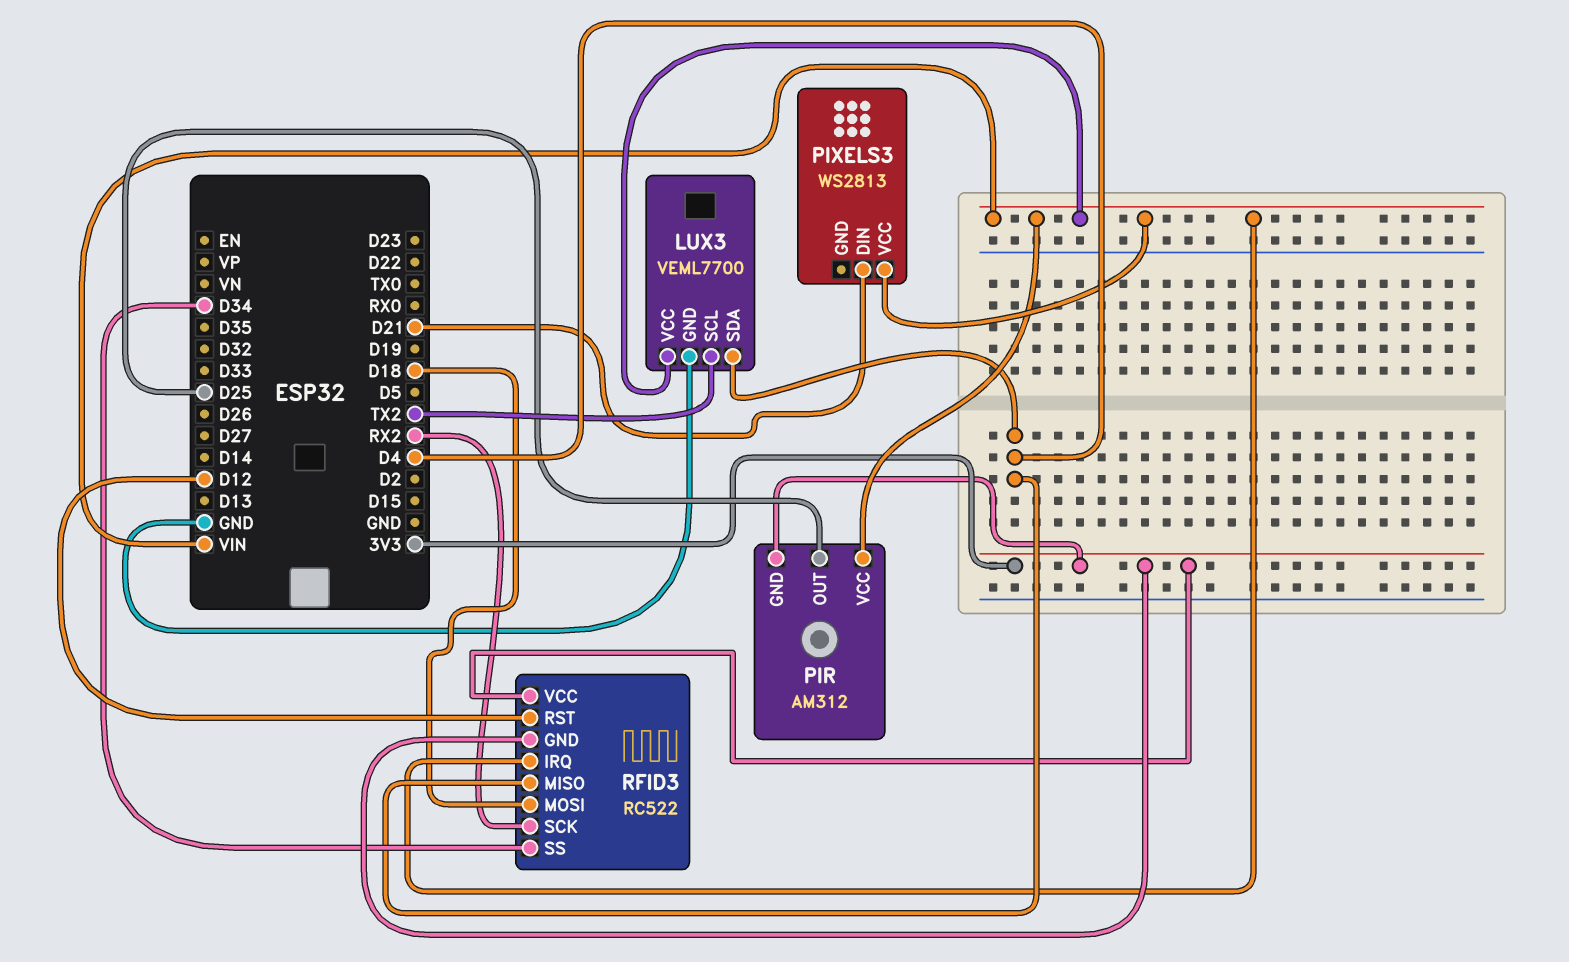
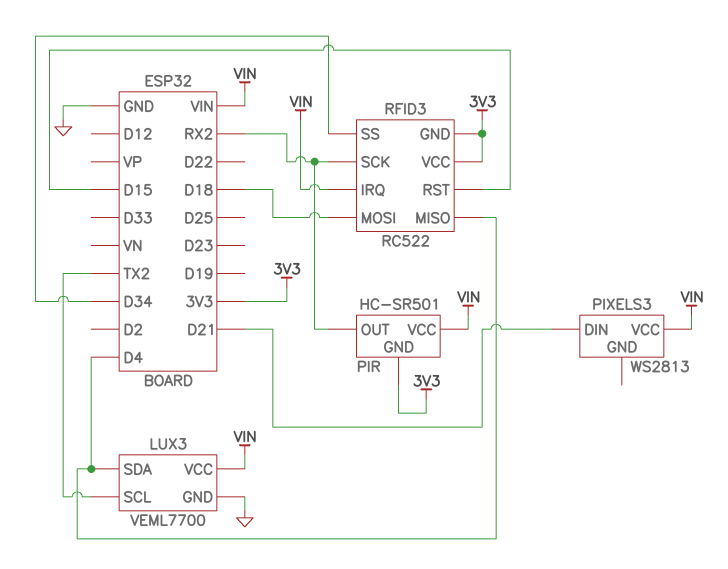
PIR: AM312 -> HC-SR501
PIR pin OUT: D25 -> RX2
RFID3 pin RST: D12 -> D15

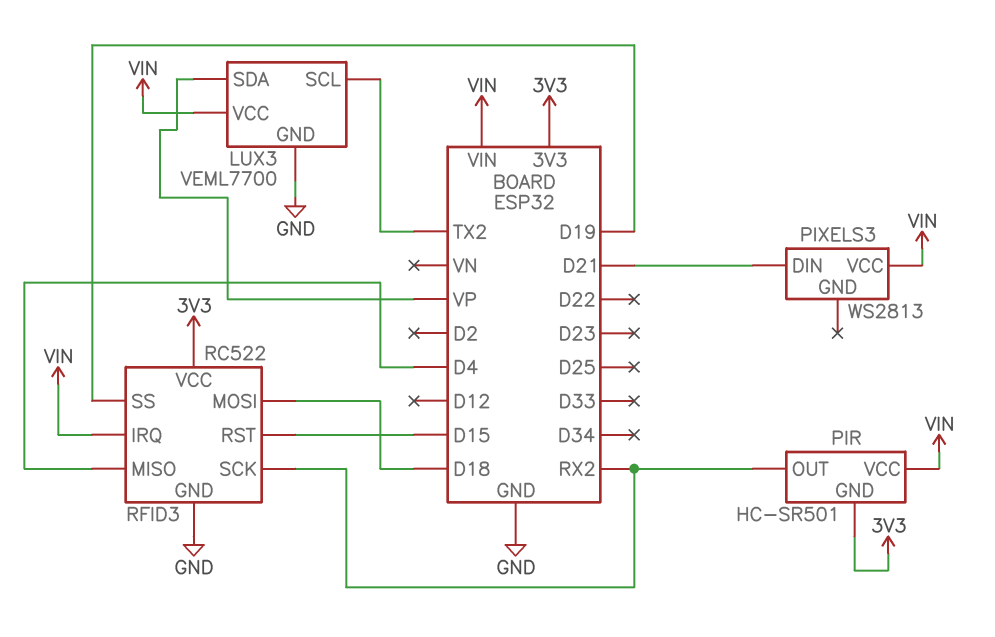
LUX3 pin SDA: D4 -> VP
RFID3 pin GND: 3V3 -> GND
RFID3 pin SS: D34 -> D19

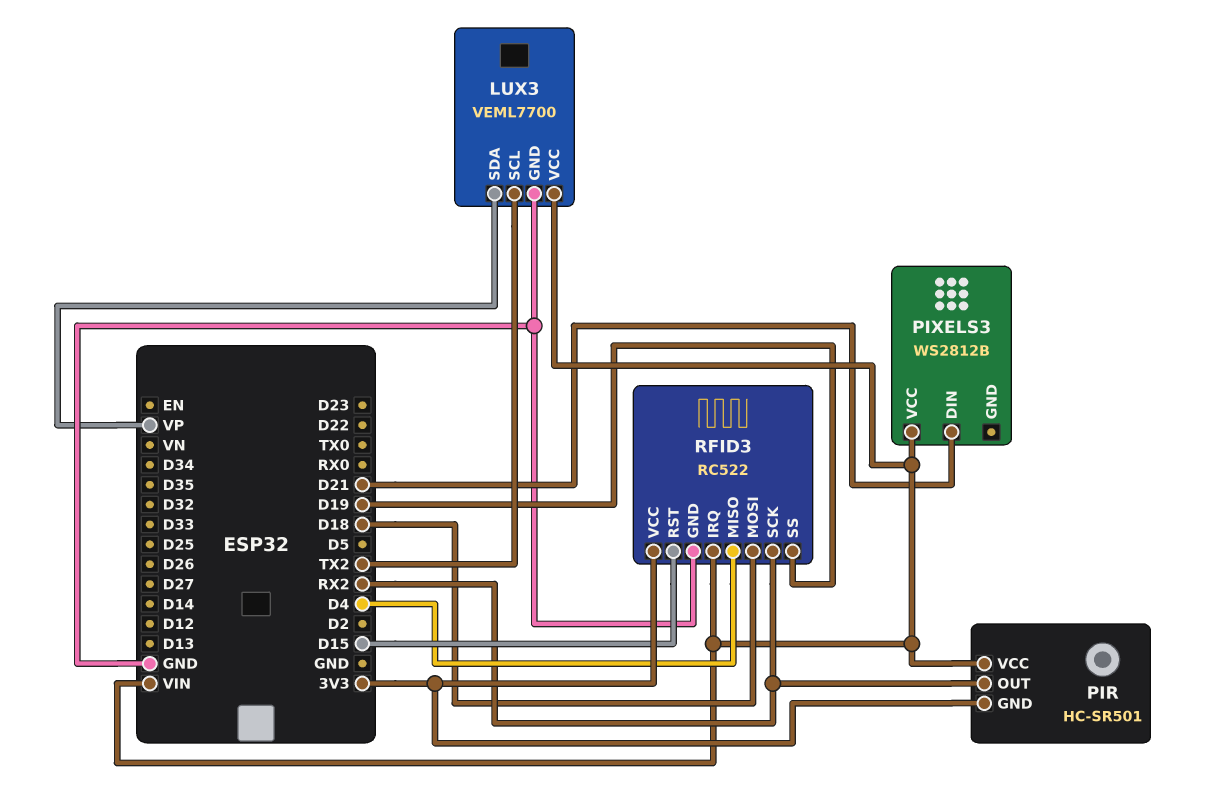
PIXELS3: WS2813 -> WS2812B

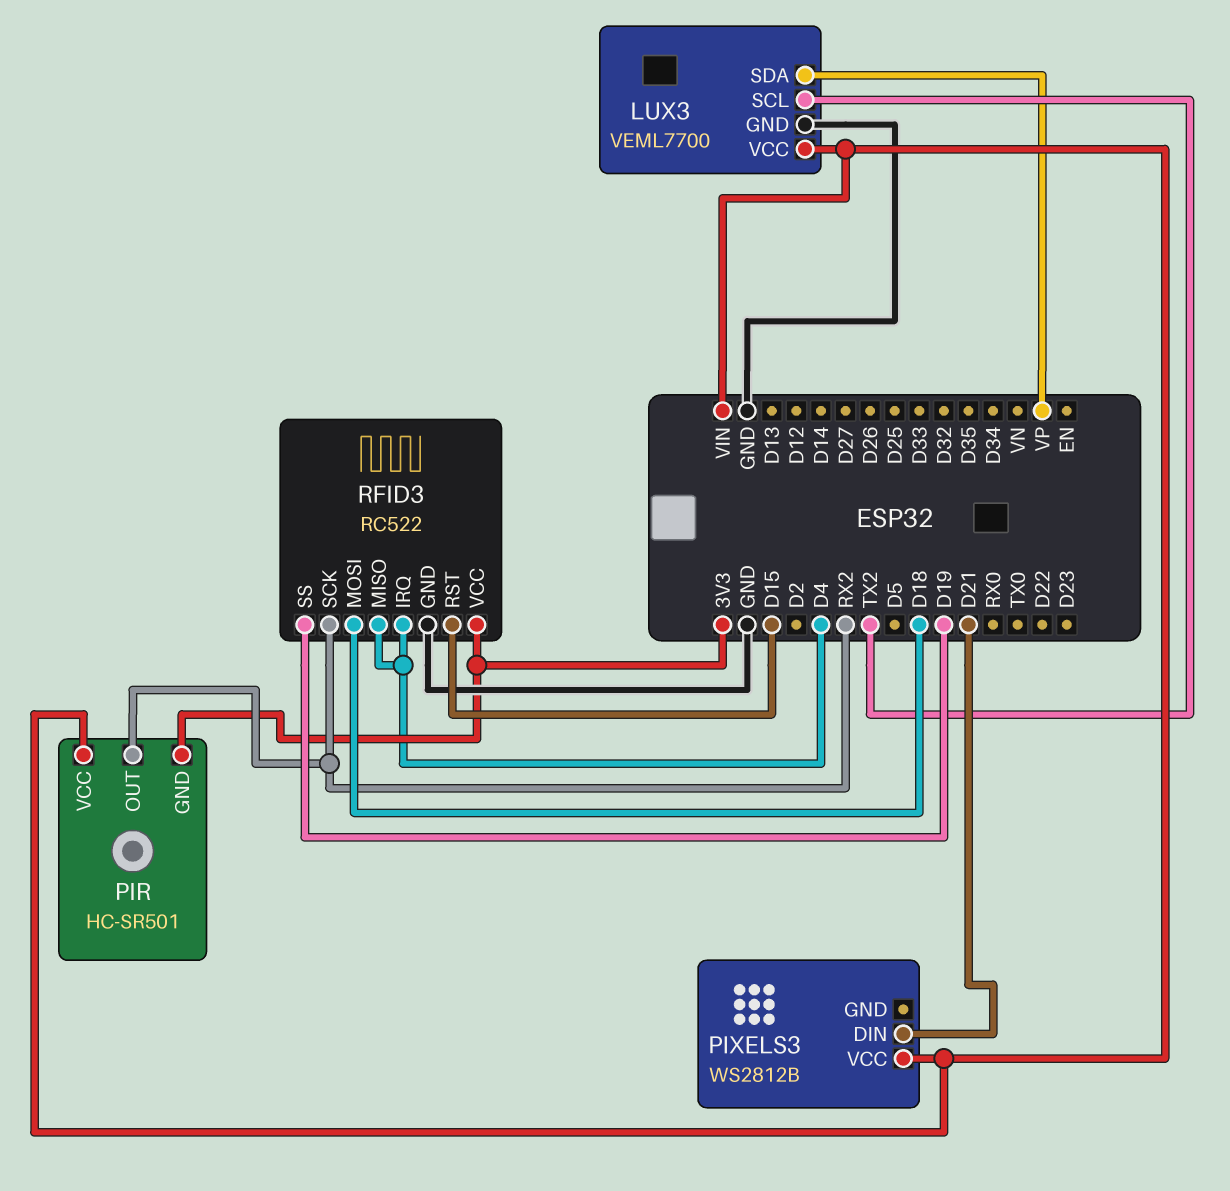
RFID3 pin IRQ: VIN -> D4

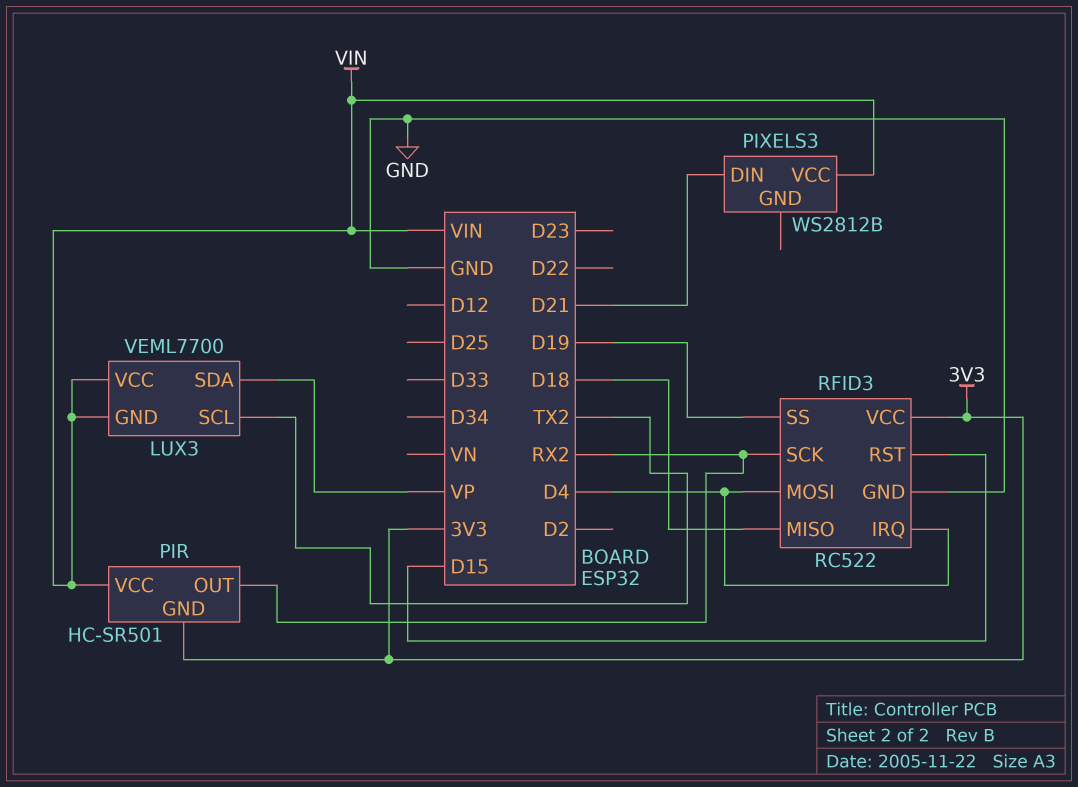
LUX3 pin GND: GND -> VIN
RFID3 pin MISO: D4 -> D18
RFID3 pin MOSI: D18 -> D4

